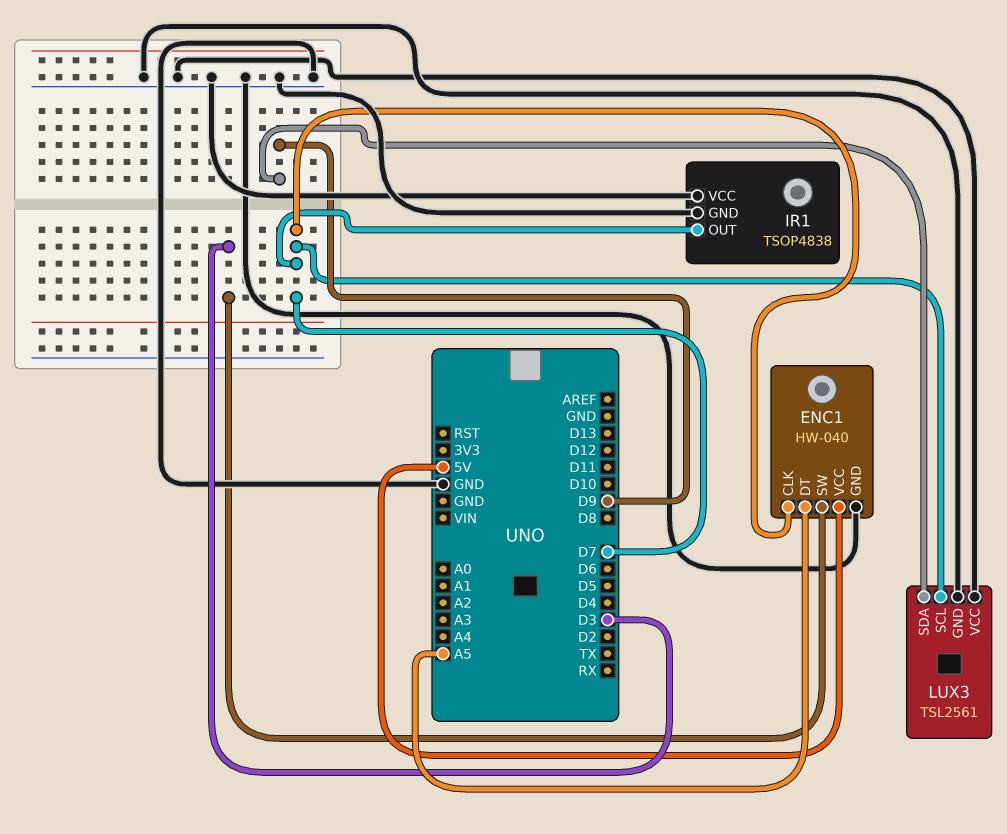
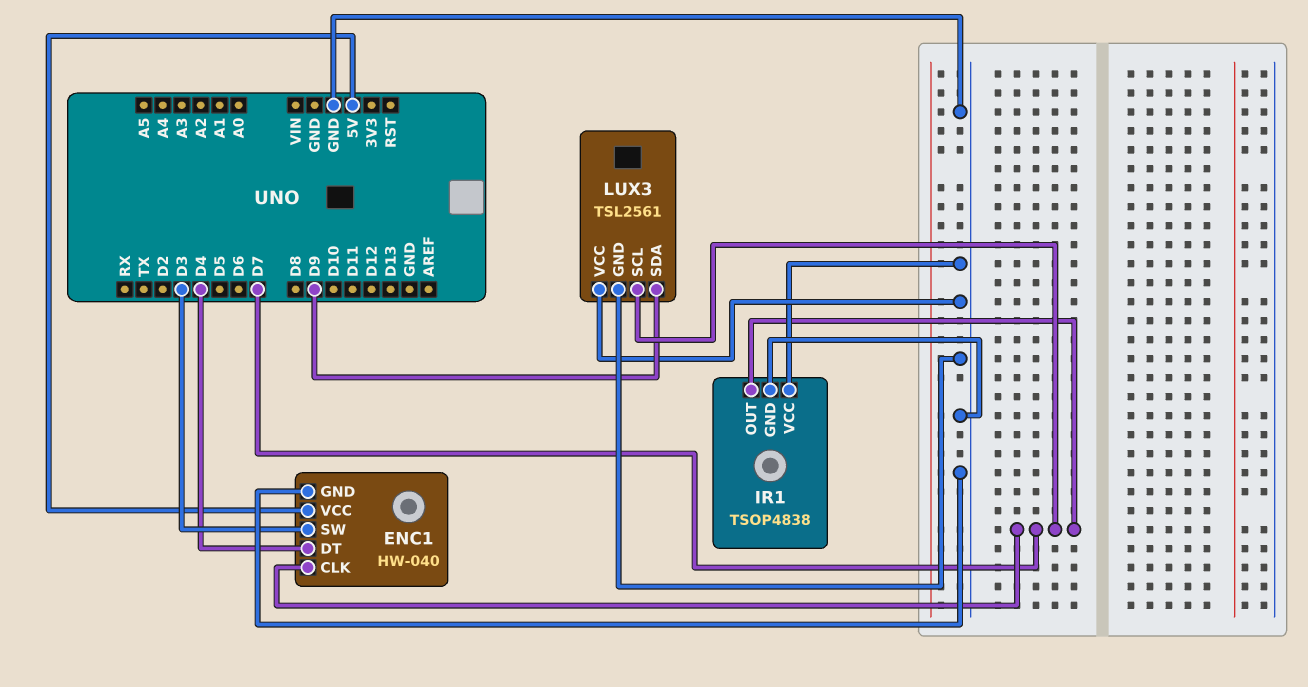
ENC1 pin DT: A5 -> D4

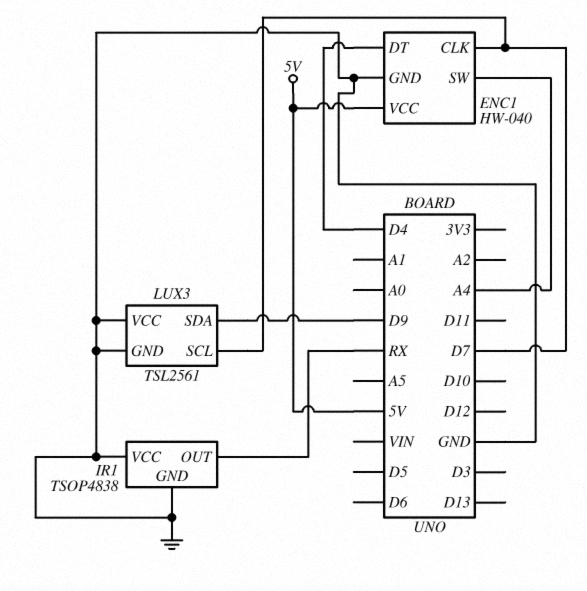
ENC1 pin SW: D3 -> A4
IR1 pin OUT: D7 -> RX

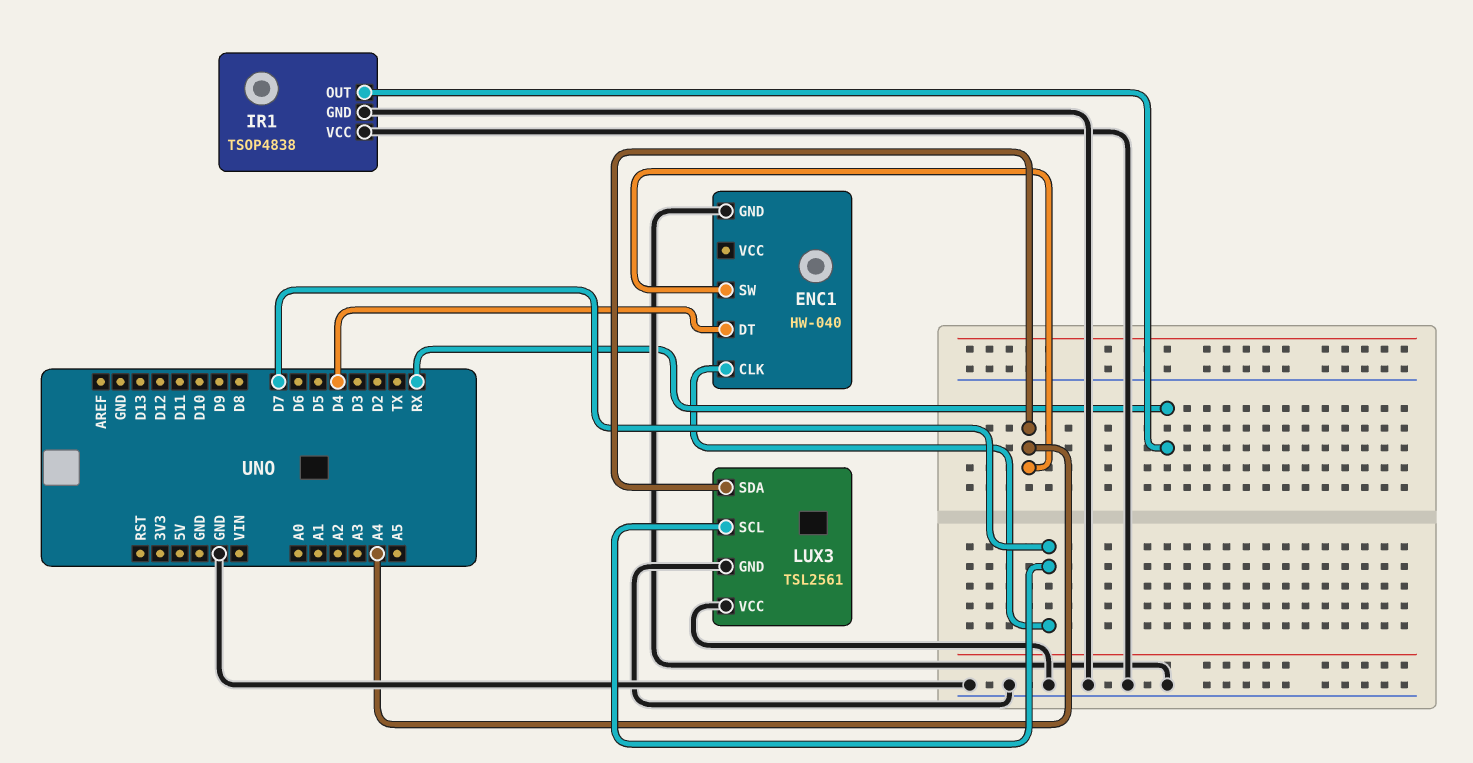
ENC1 pin VCC: 5V -> none
LUX3 pin SDA: D9 -> A4

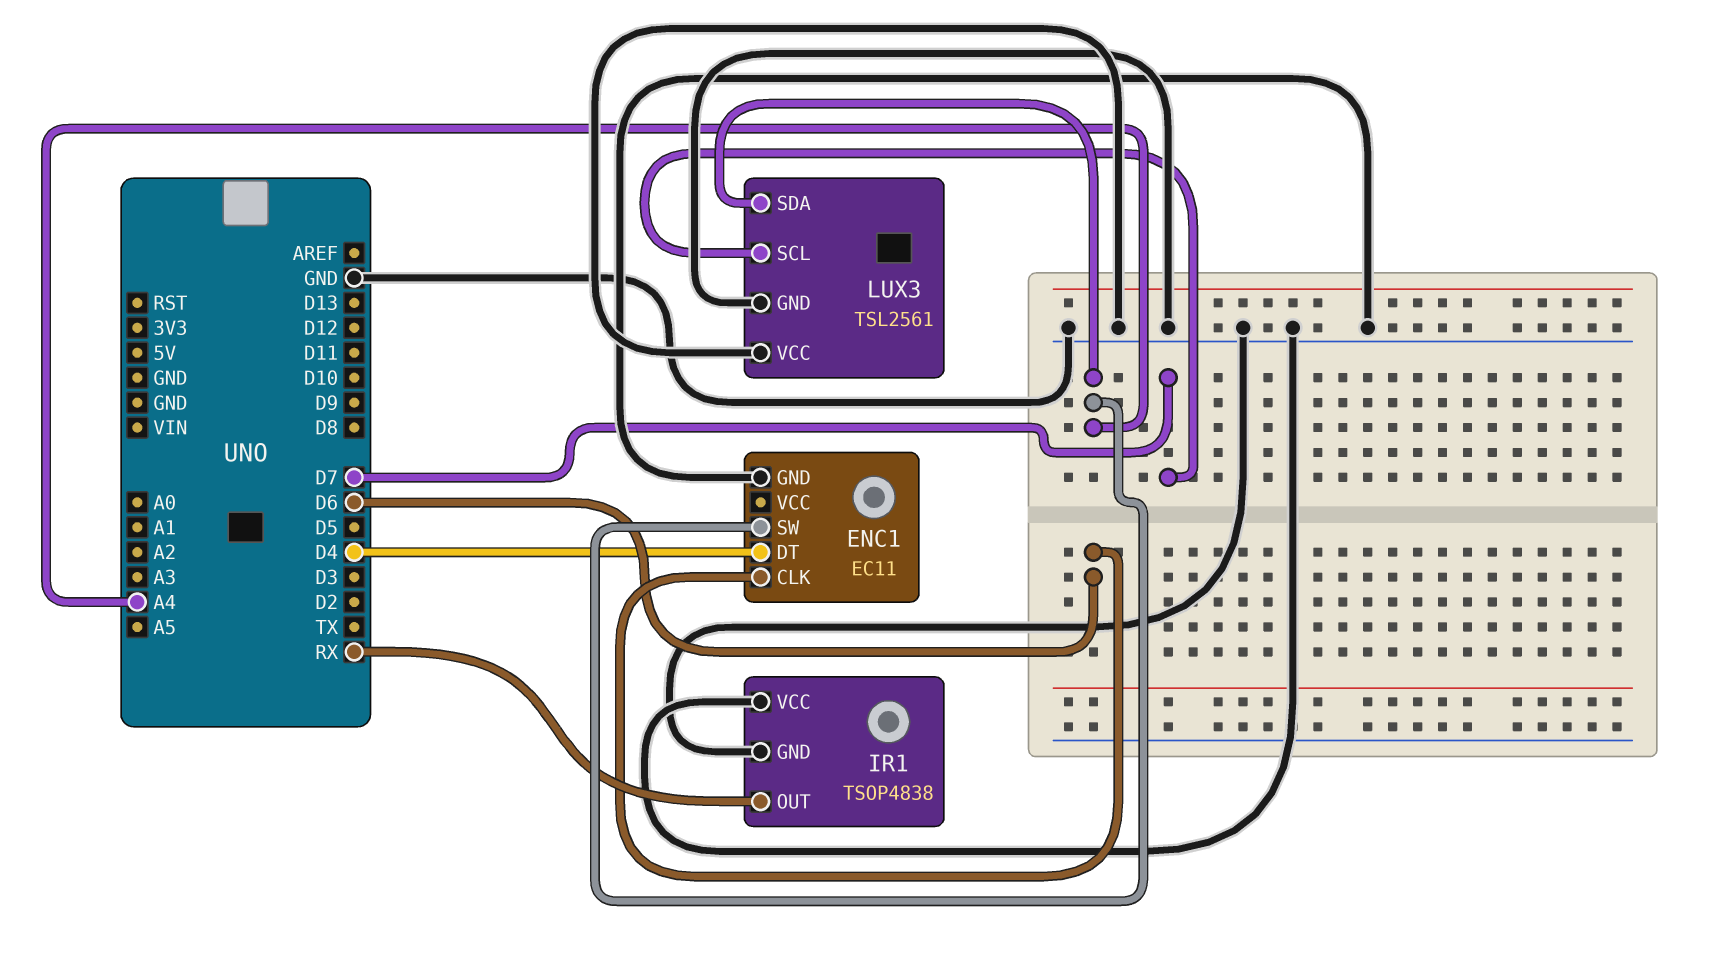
ENC1: HW-040 -> EC11
ENC1 pin CLK: D7 -> D6

